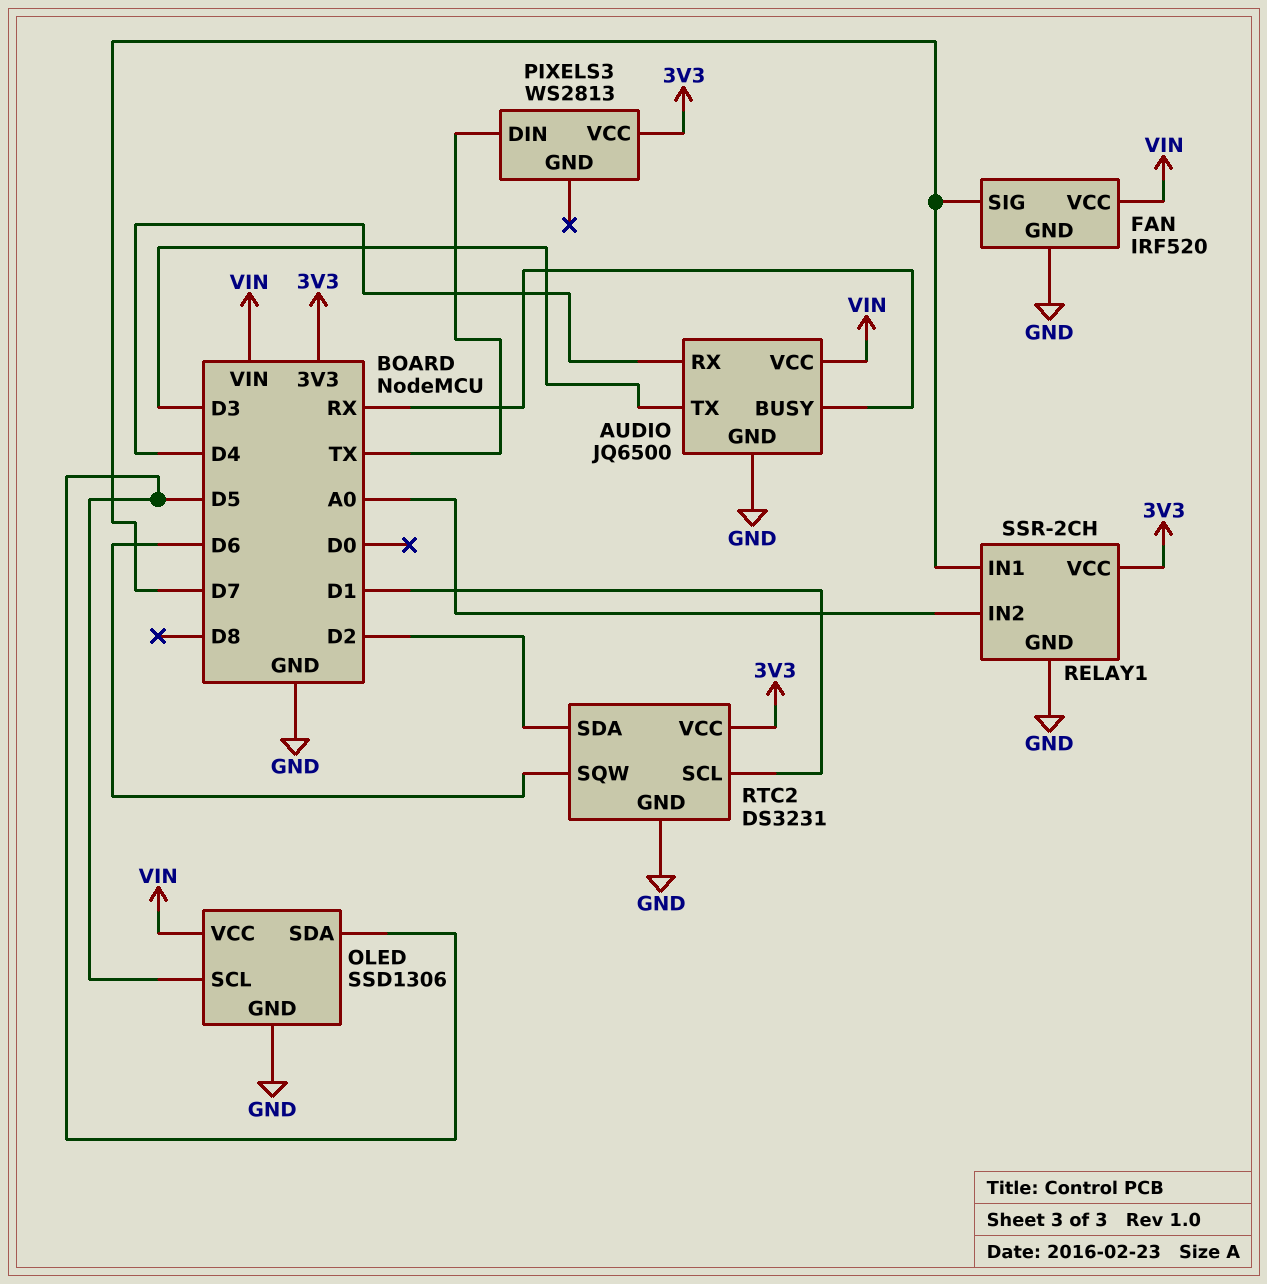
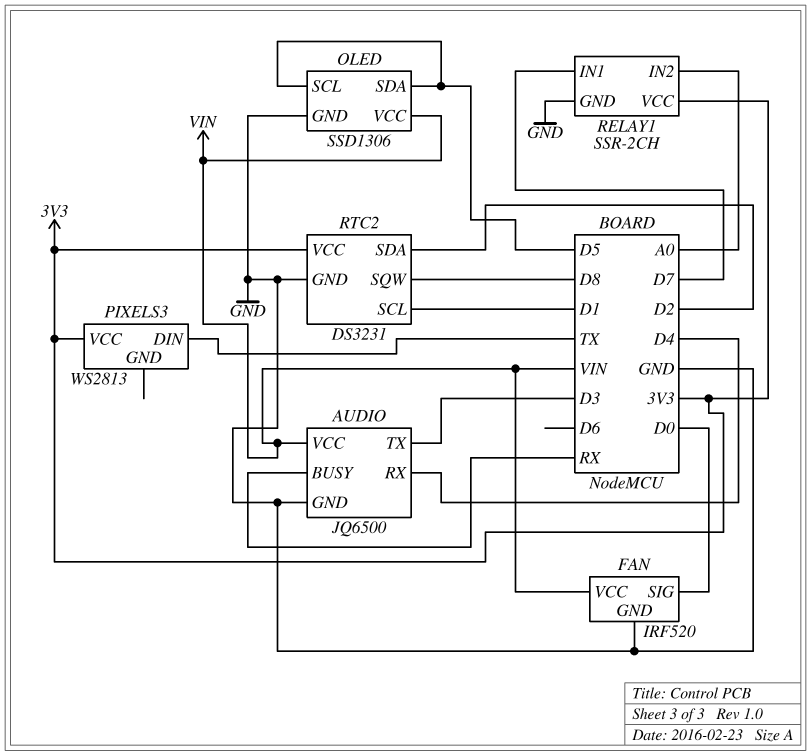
FAN pin SIG: D7 -> D0
RTC2 pin SQW: D6 -> D8

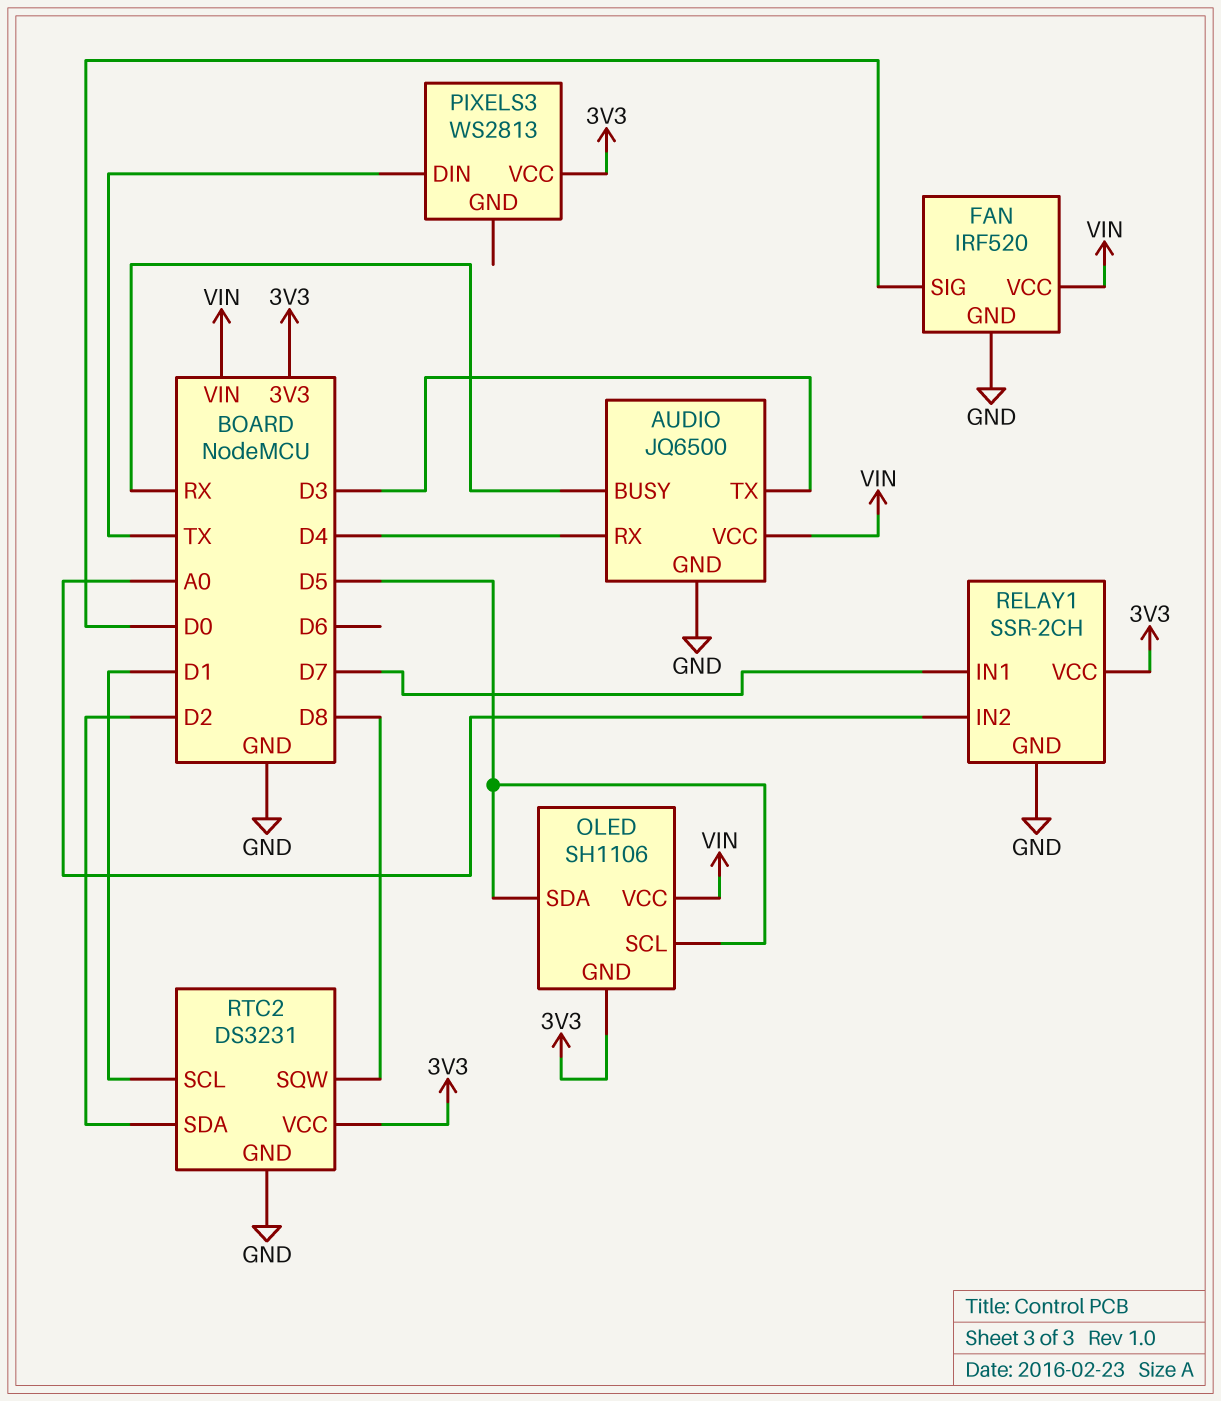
OLED: SSD1306 -> SH1106
OLED pin GND: GND -> 3V3

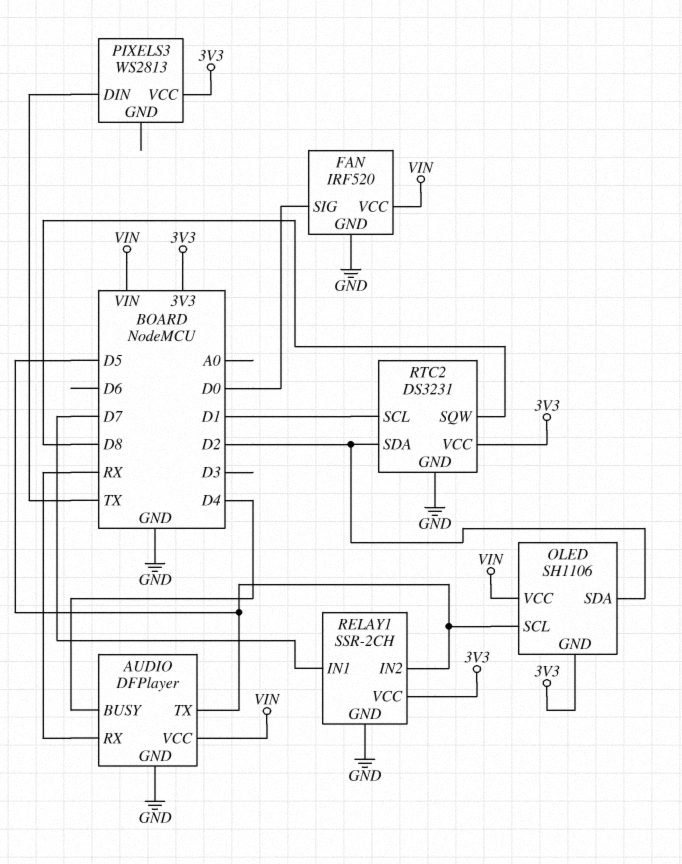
AUDIO: JQ6500 -> DFPlayer
AUDIO pin BUSY: RX -> D4
AUDIO pin RX: D4 -> RX
AUDIO pin TX: D3 -> D5
OLED pin SDA: D5 -> D2
RELAY1 pin IN2: A0 -> D5

